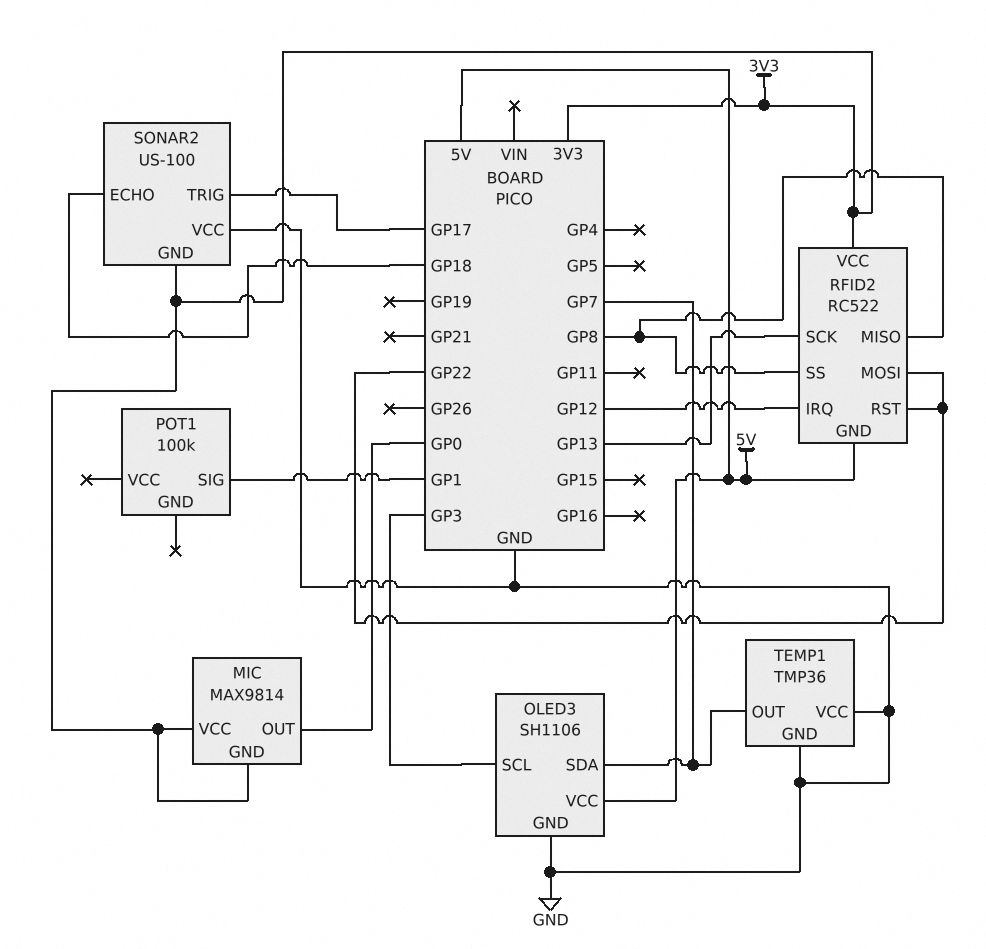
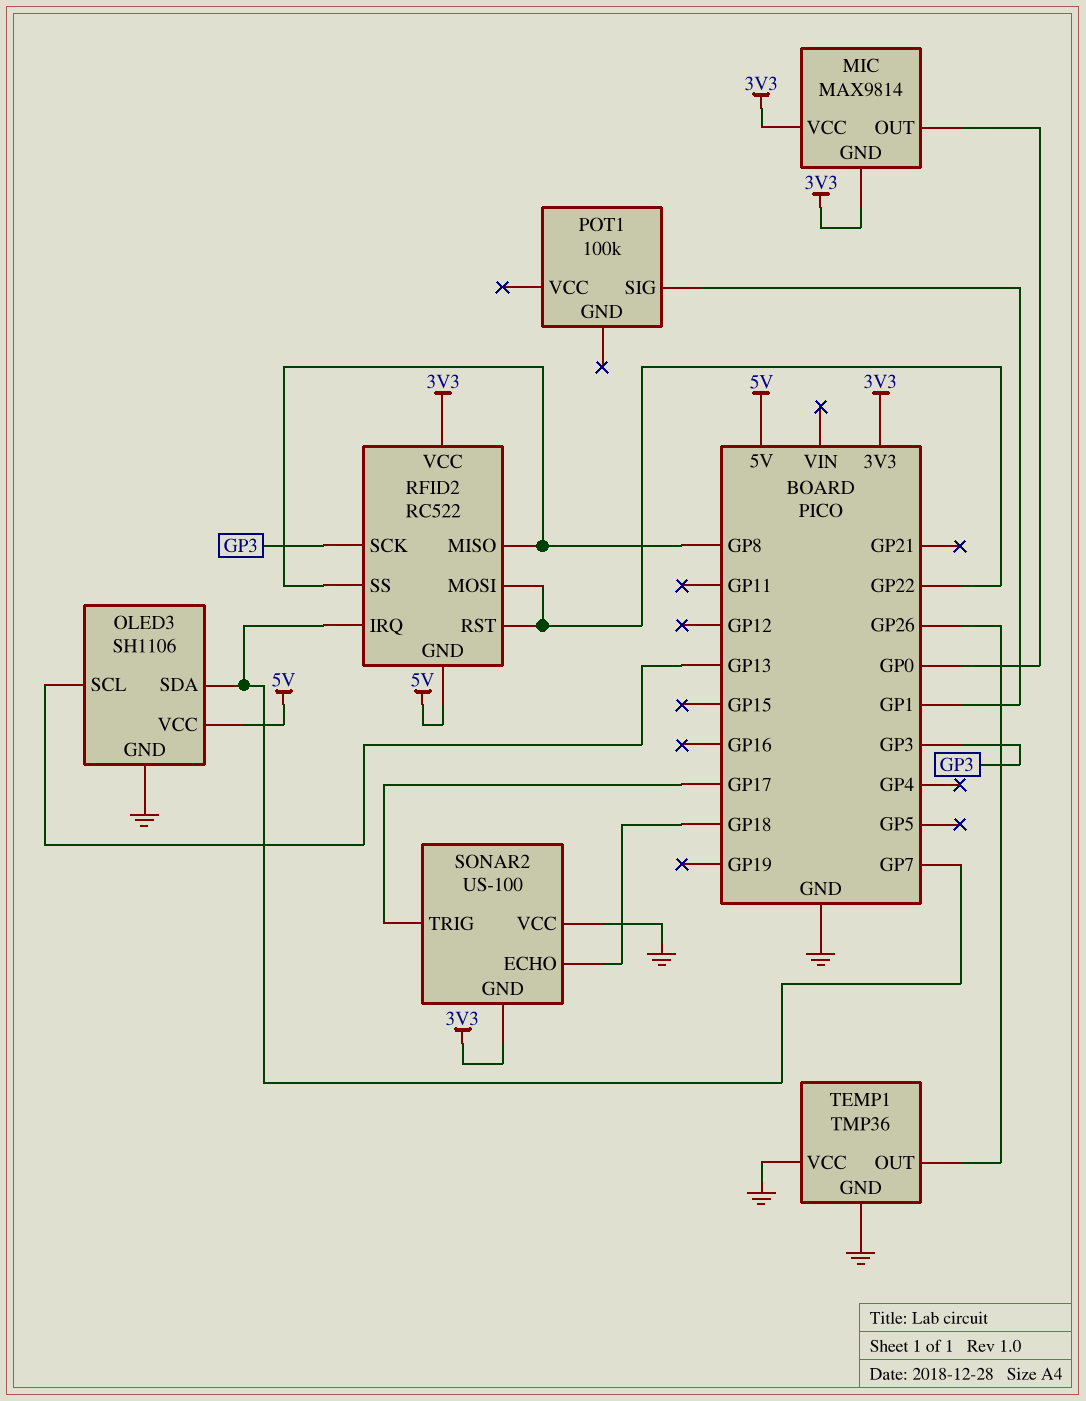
OLED3 pin SCL: GP3 -> GP13
RFID2 pin IRQ: GP12 -> GP7
RFID2 pin SCK: GP13 -> GP3
TEMP1 pin OUT: GP7 -> GP26

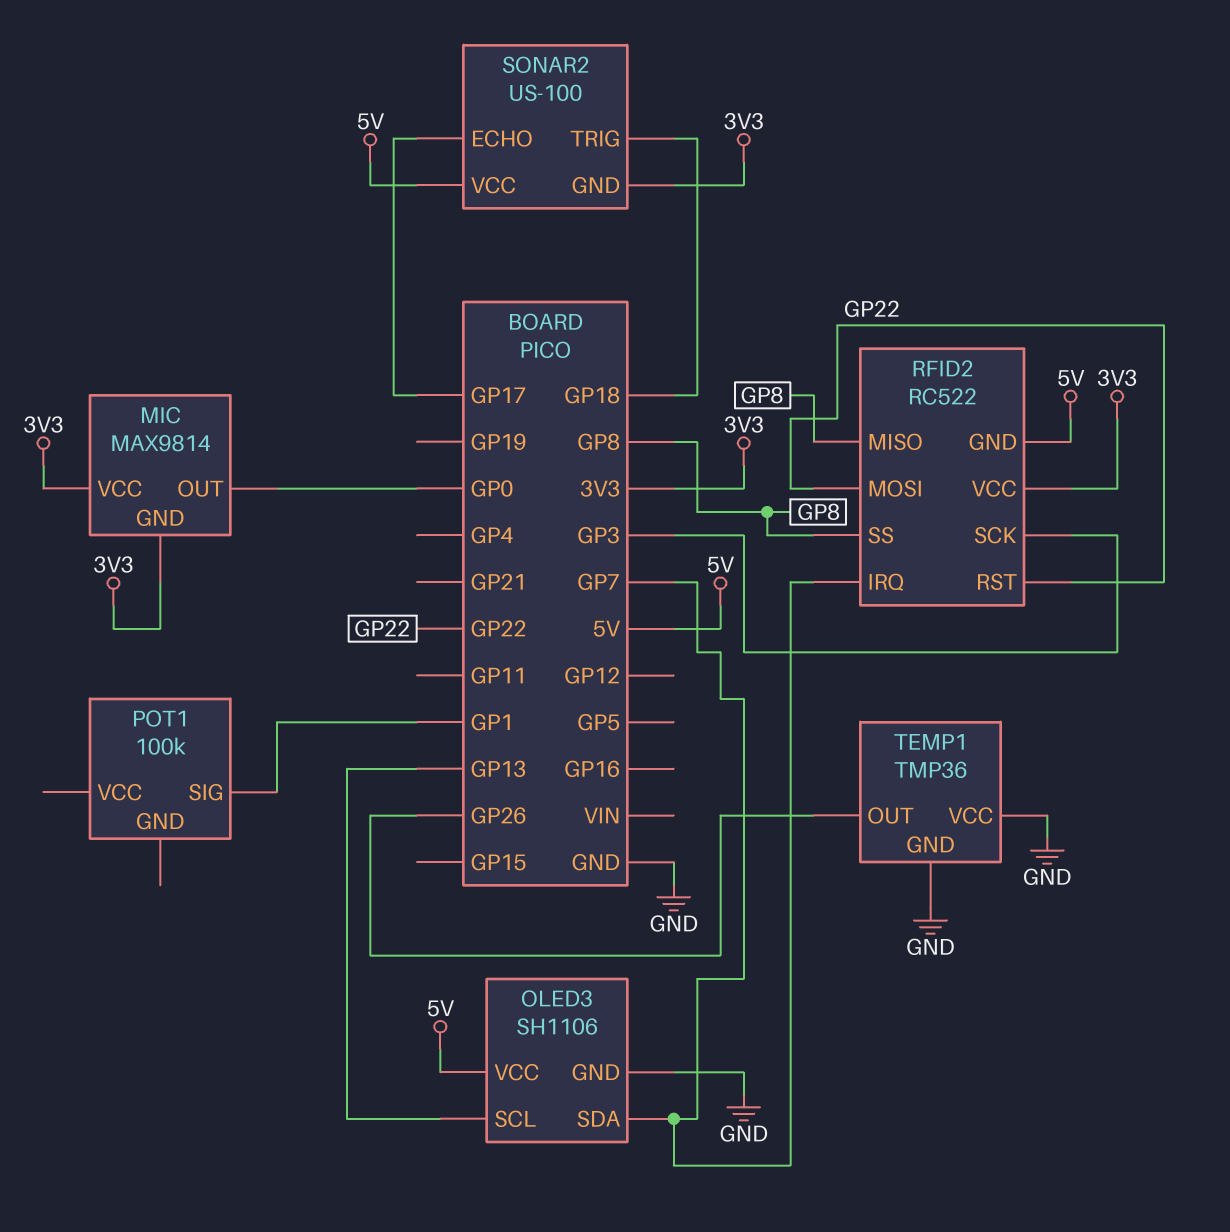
SONAR2 pin ECHO: GP18 -> GP17
SONAR2 pin TRIG: GP17 -> GP18
SONAR2 pin VCC: GND -> 5V

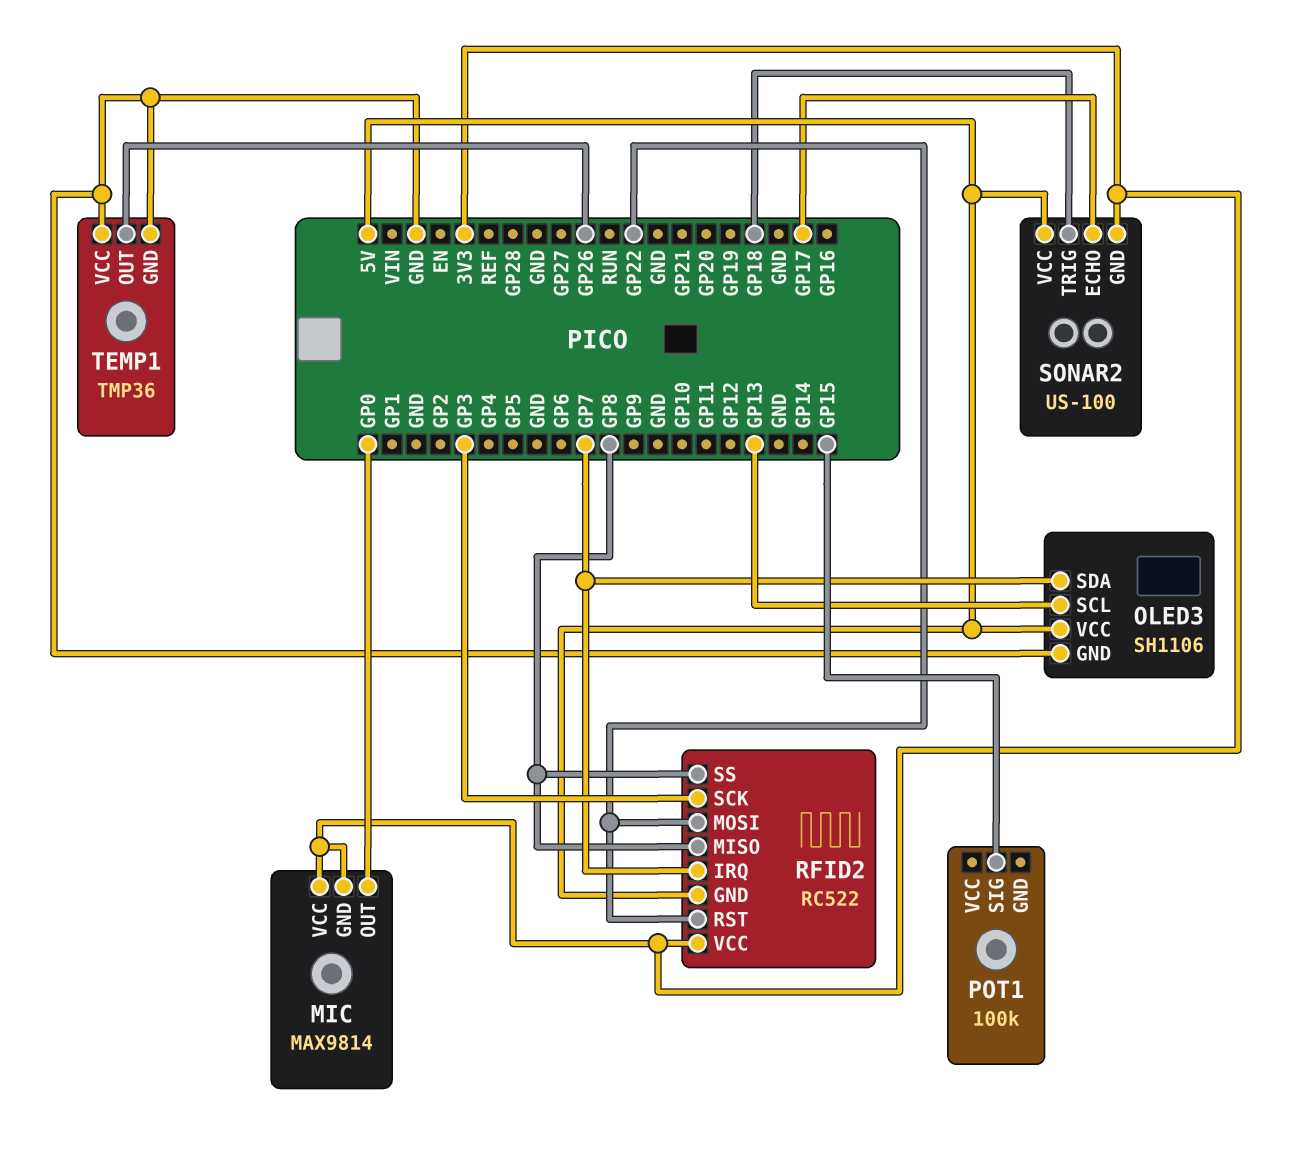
POT1 pin SIG: GP1 -> GP15

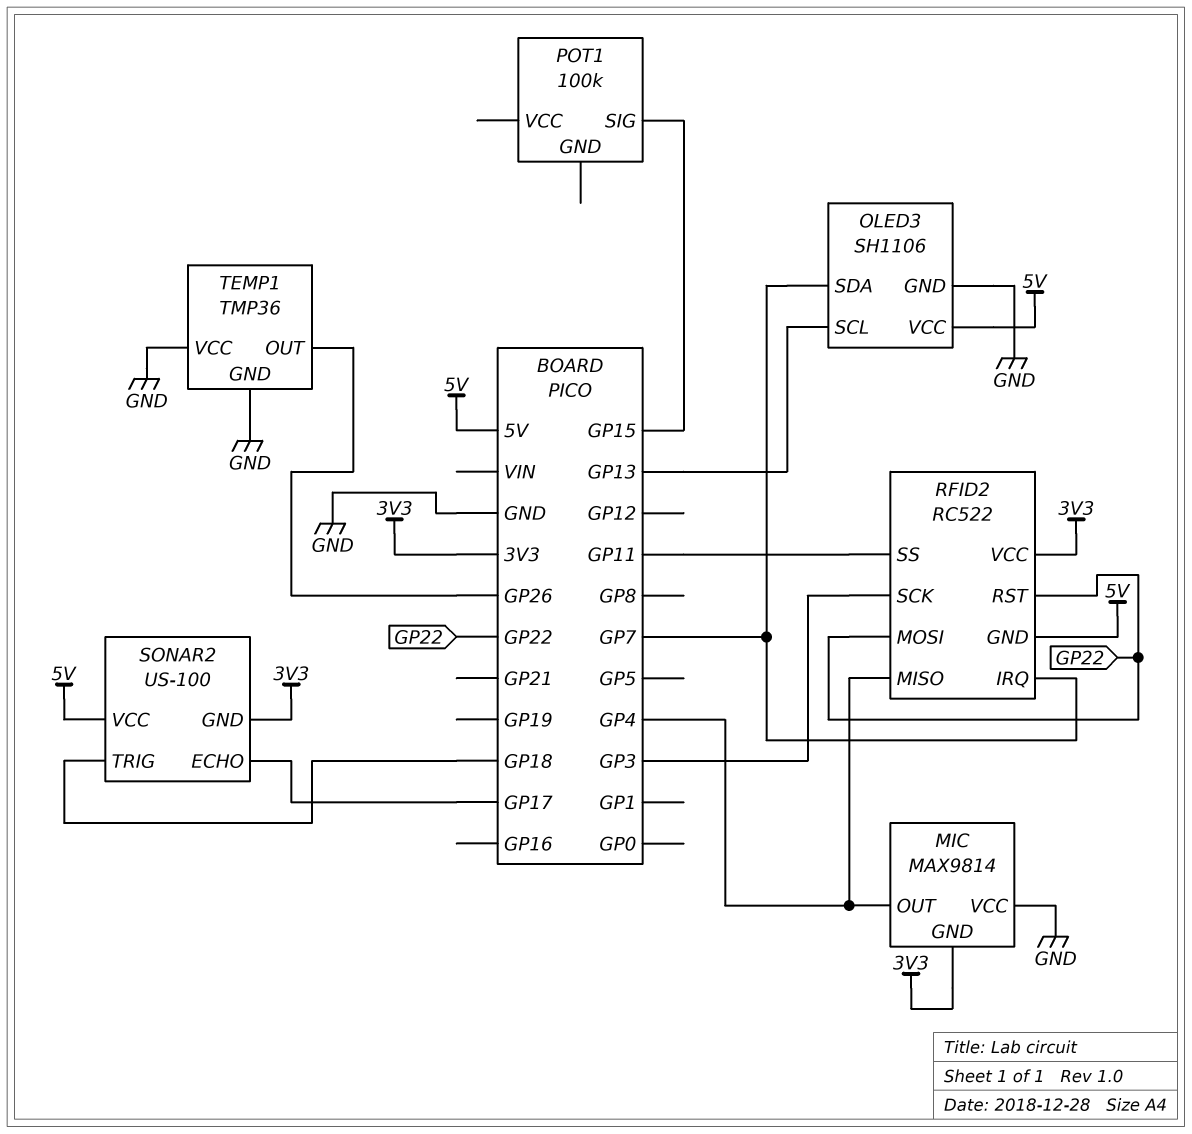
MIC pin OUT: GP0 -> GP4
MIC pin VCC: 3V3 -> GND
RFID2 pin MISO: GP8 -> GP4
RFID2 pin SS: GP8 -> GP11

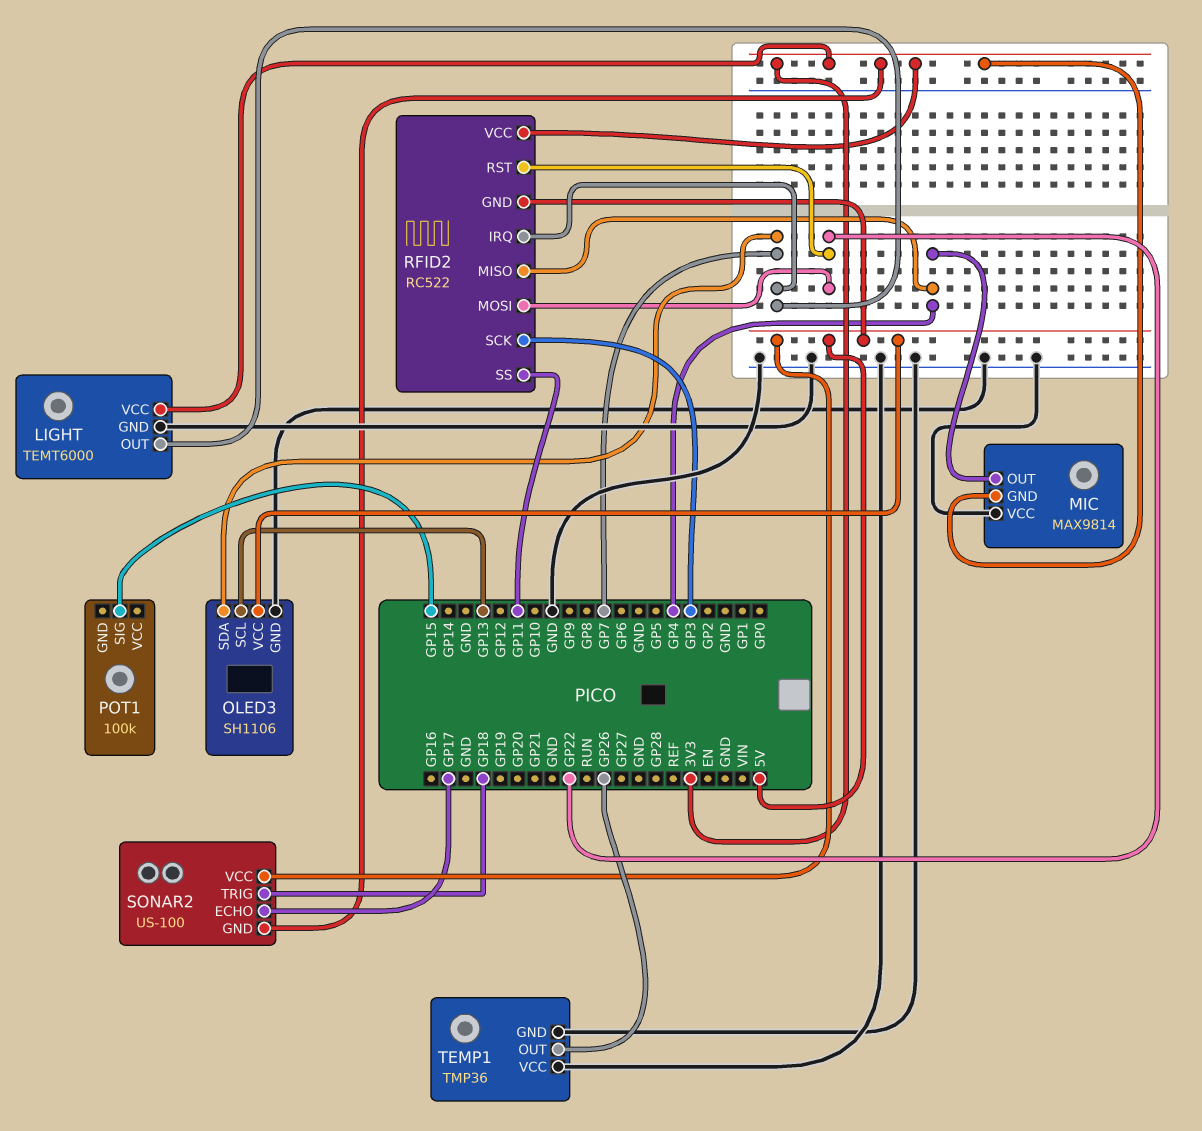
LIGHT: none -> TEMT6000
LIGHT pin GND: none -> GND
LIGHT pin OUT: none -> GP7
LIGHT pin VCC: none -> 3V3

